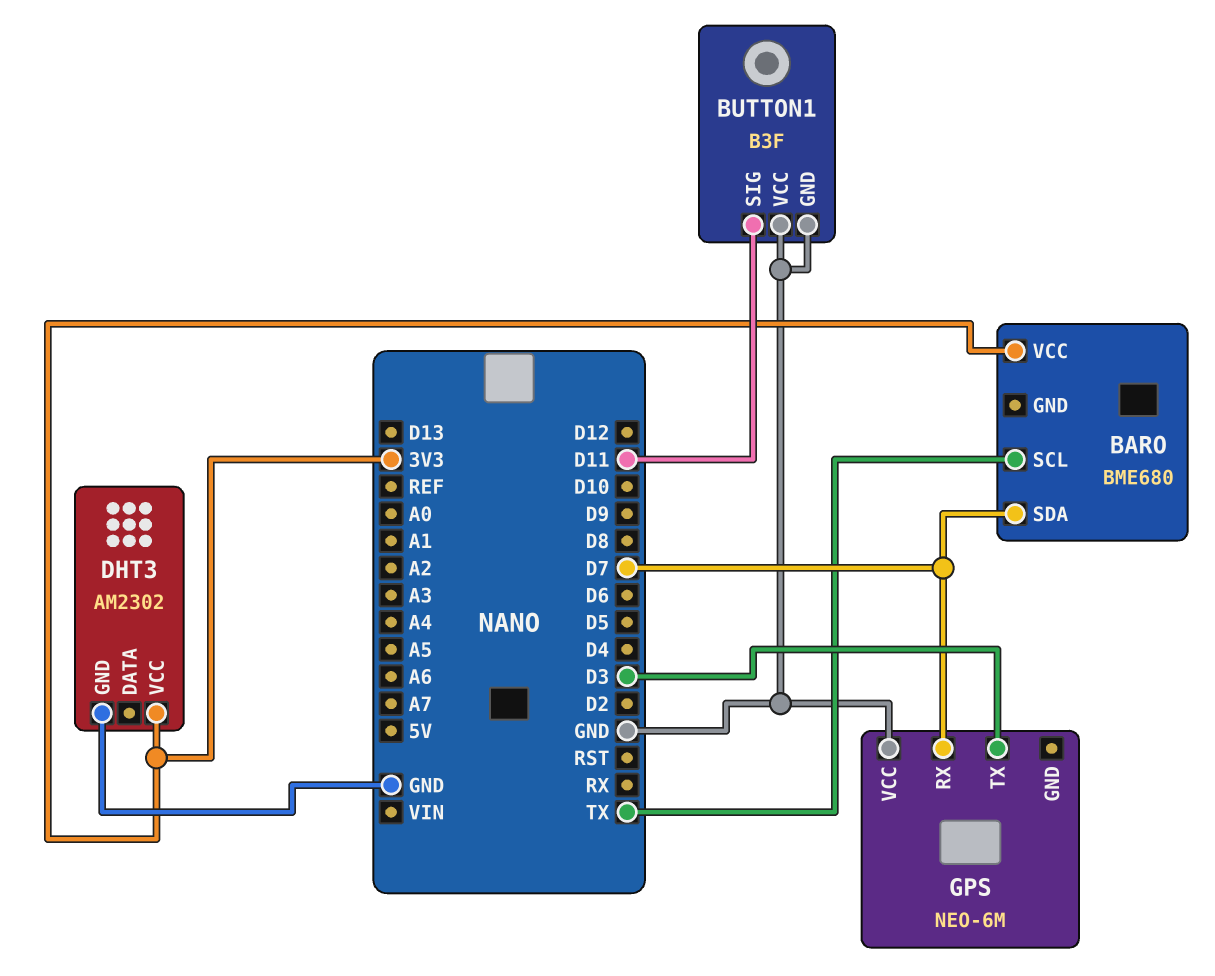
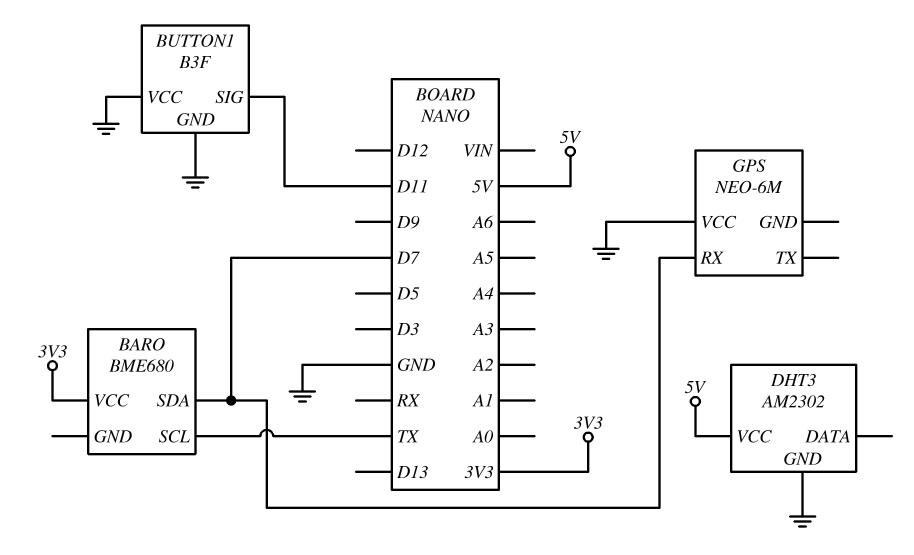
DHT3 pin VCC: 3V3 -> 5V
GPS pin TX: D3 -> none

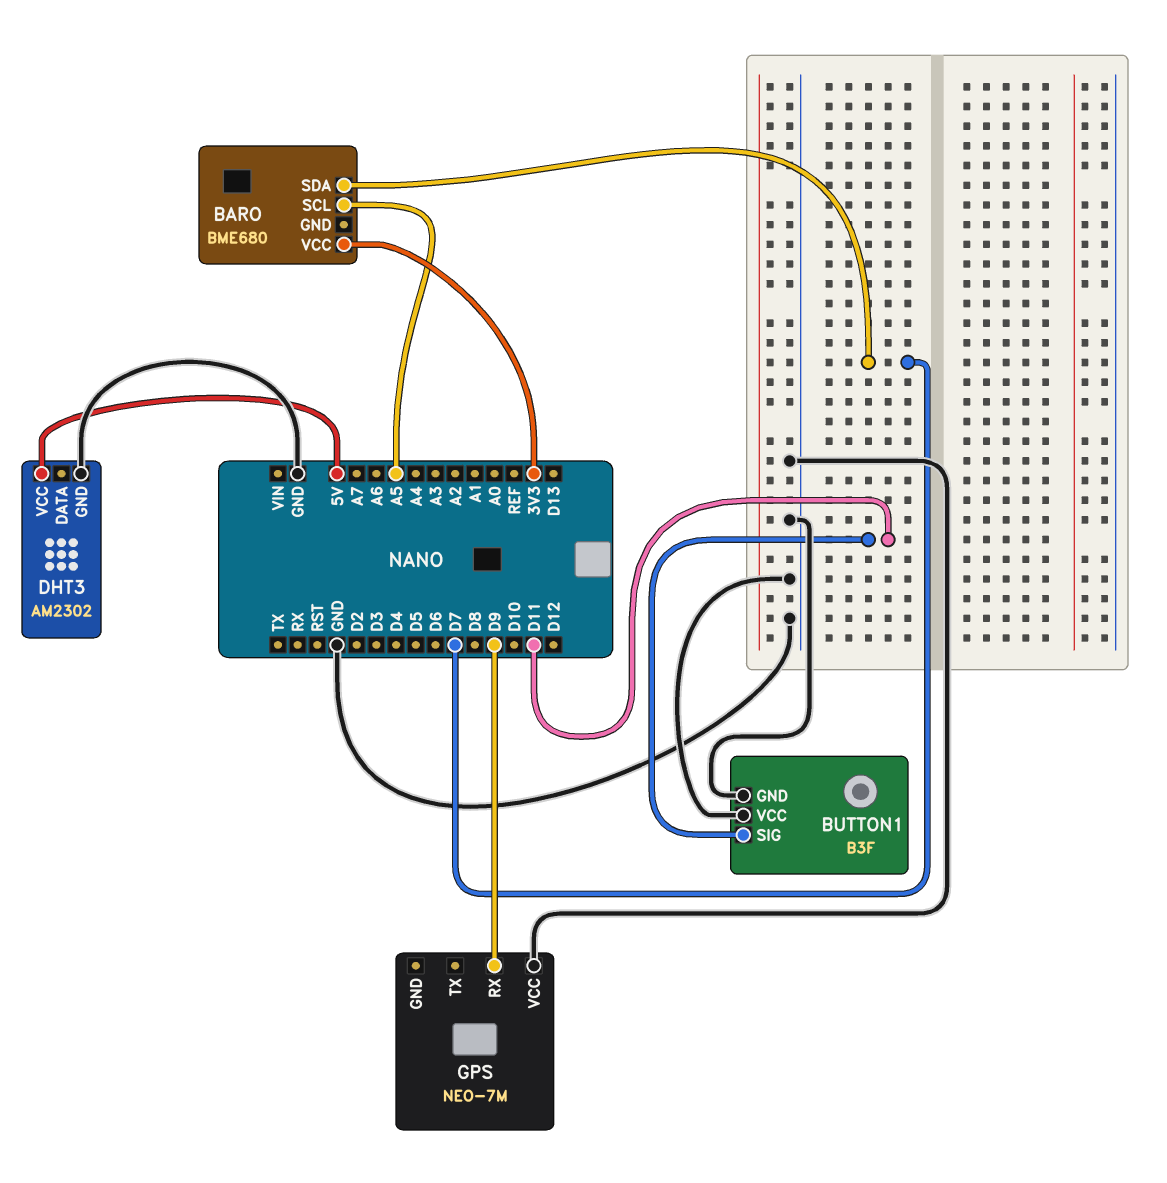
BARO pin SCL: TX -> A5
GPS: NEO-6M -> NEO-7M
GPS pin RX: D7 -> D9

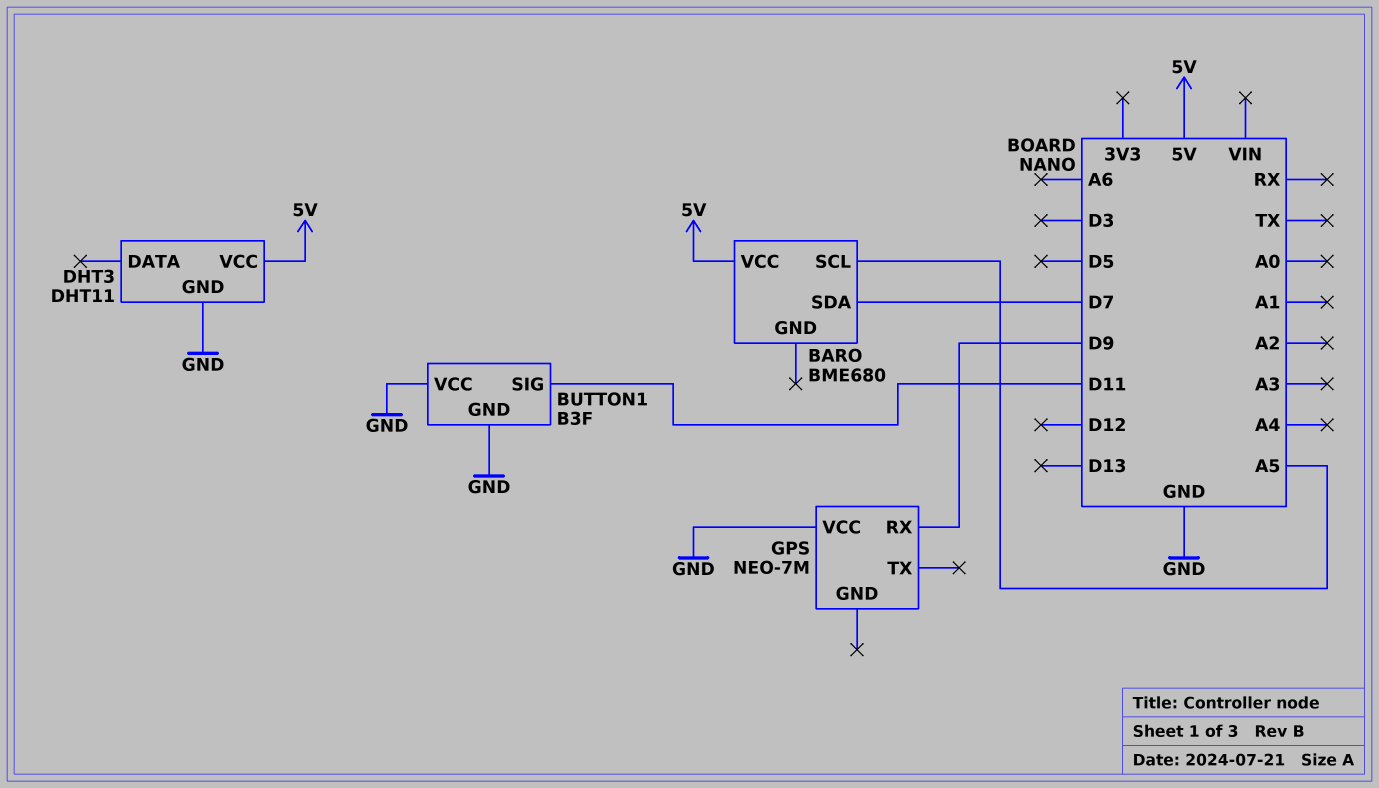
BARO pin VCC: 3V3 -> 5V
DHT3: AM2302 -> DHT11

